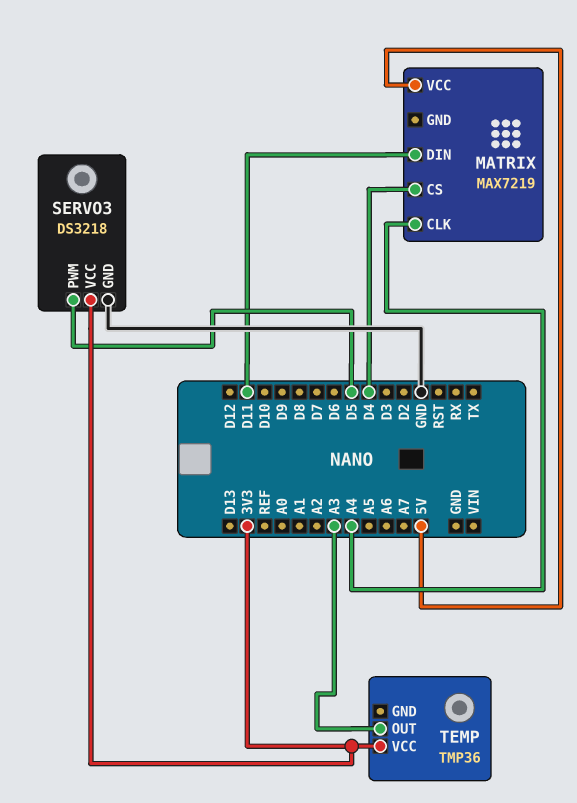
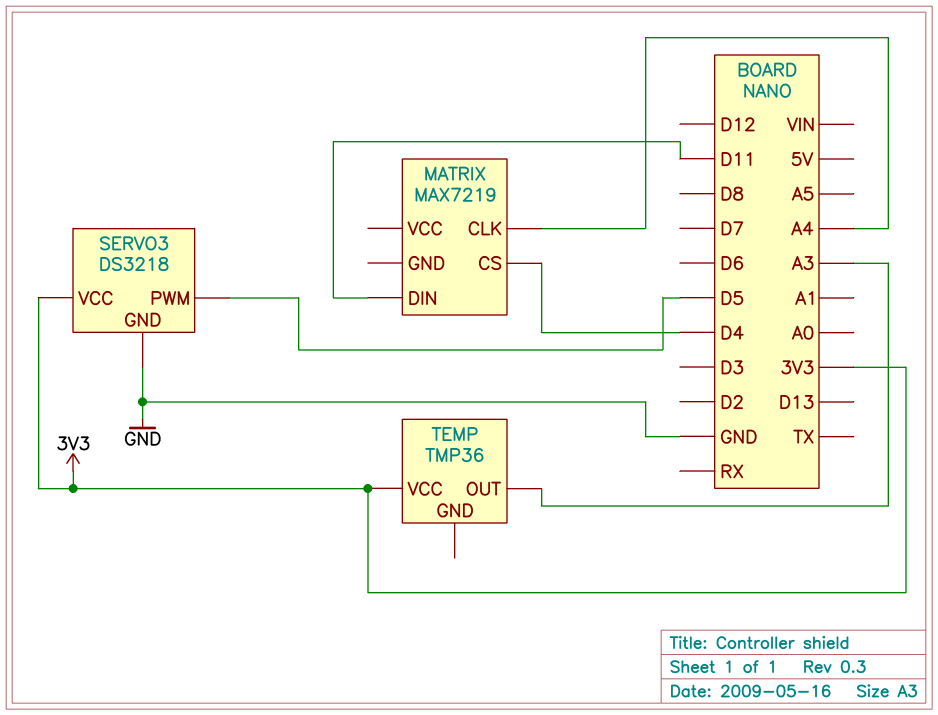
MATRIX pin VCC: 5V -> none

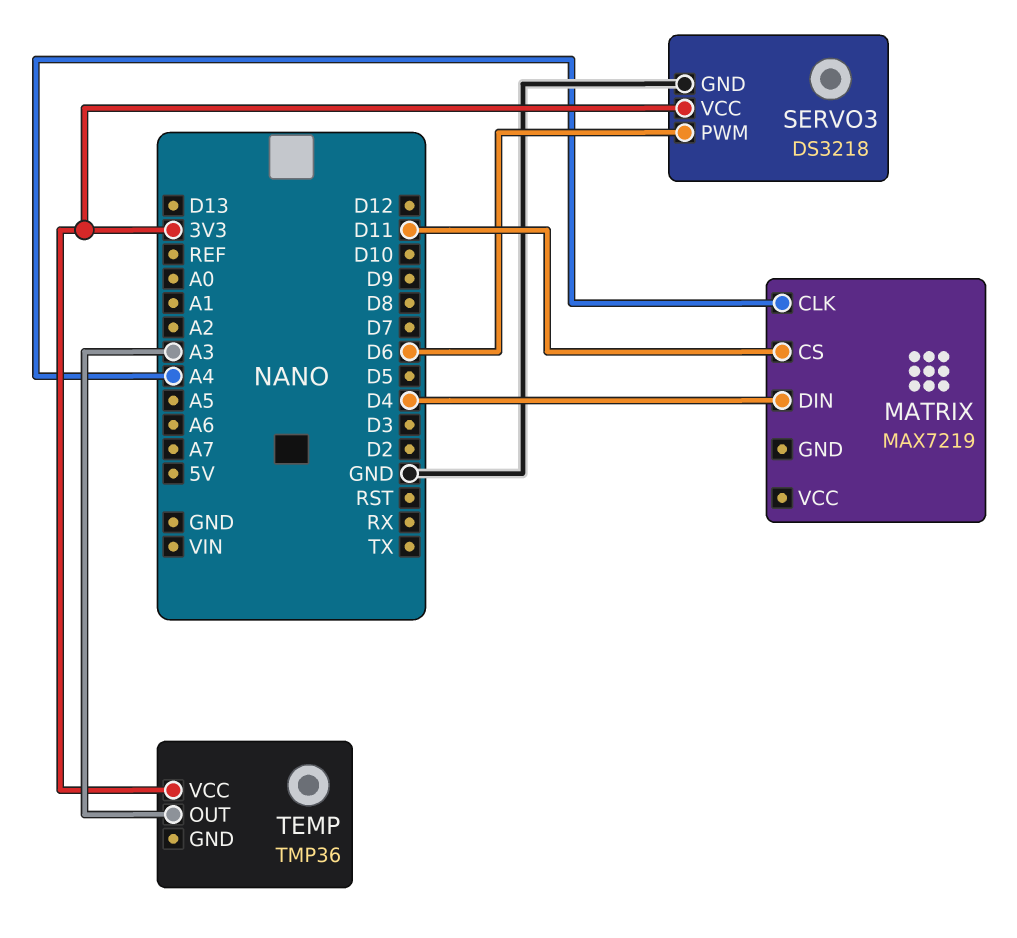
MATRIX pin CS: D4 -> D11
MATRIX pin DIN: D11 -> D4
SERVO3 pin PWM: D5 -> D6

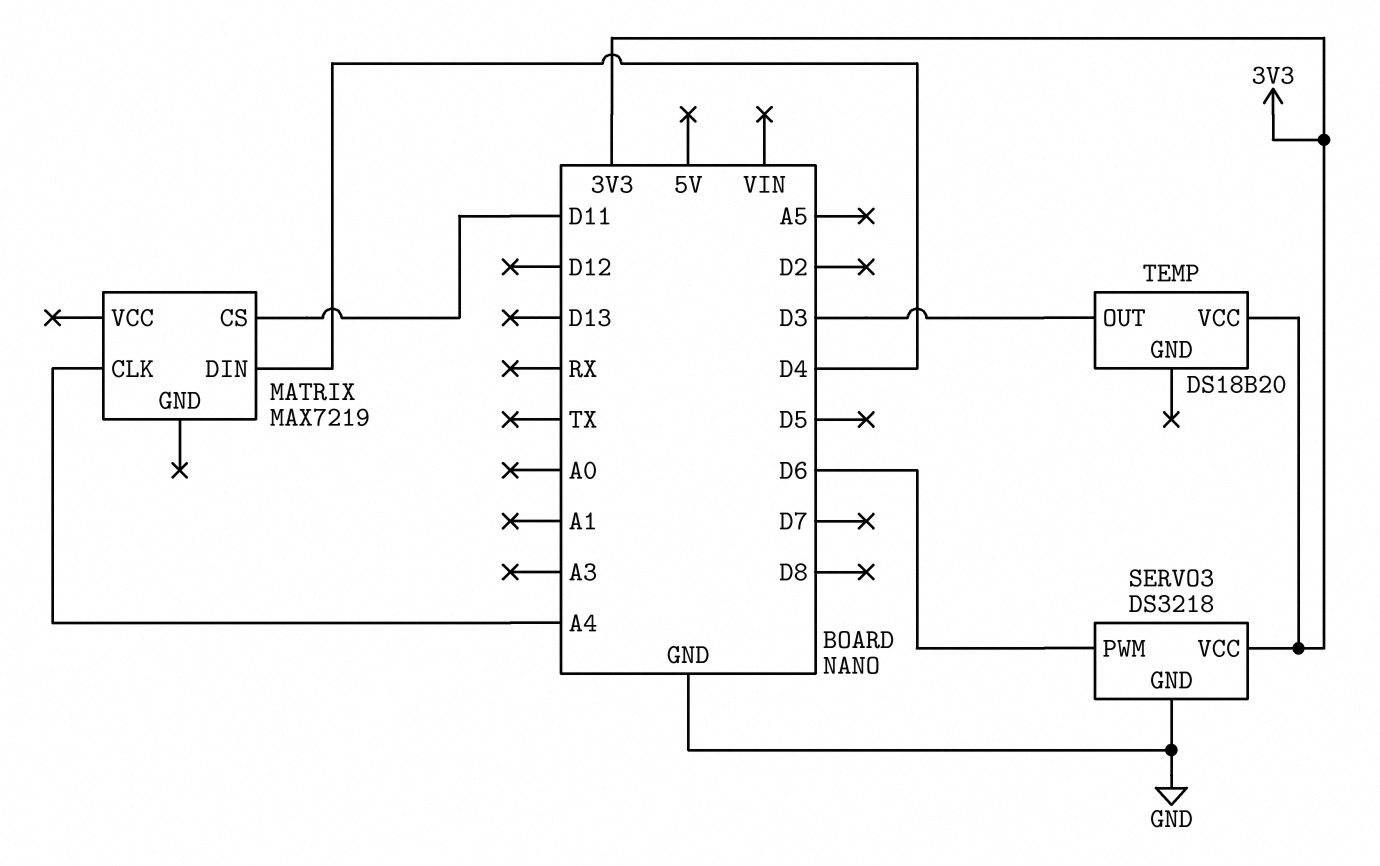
TEMP: TMP36 -> DS18B20
TEMP pin OUT: A3 -> D3

